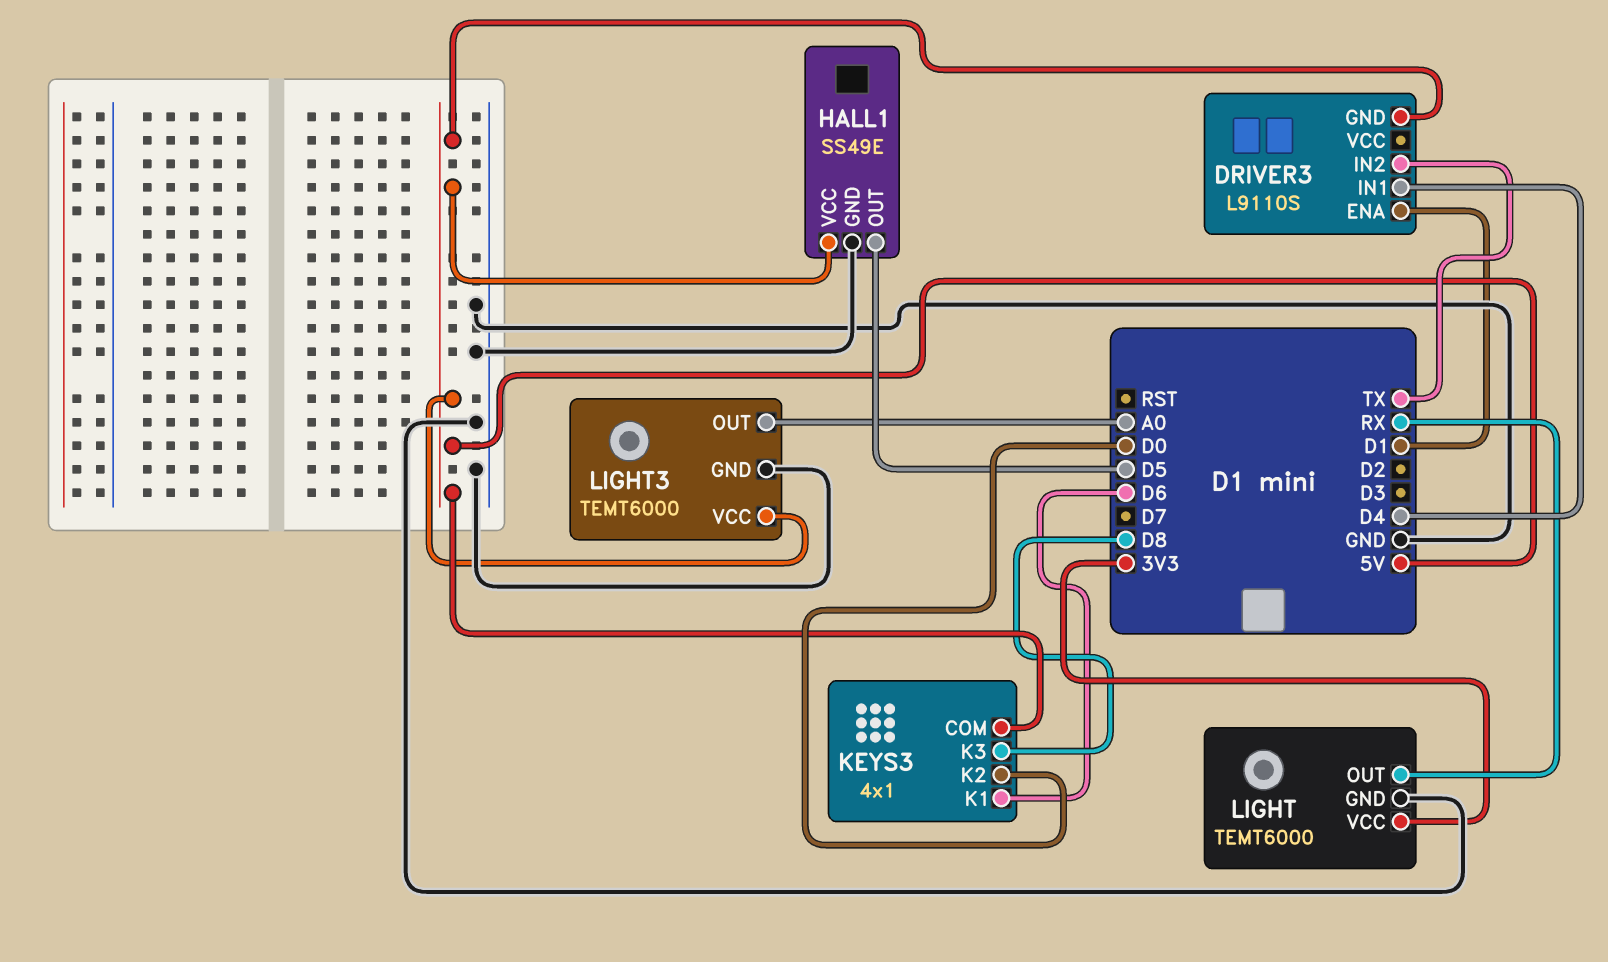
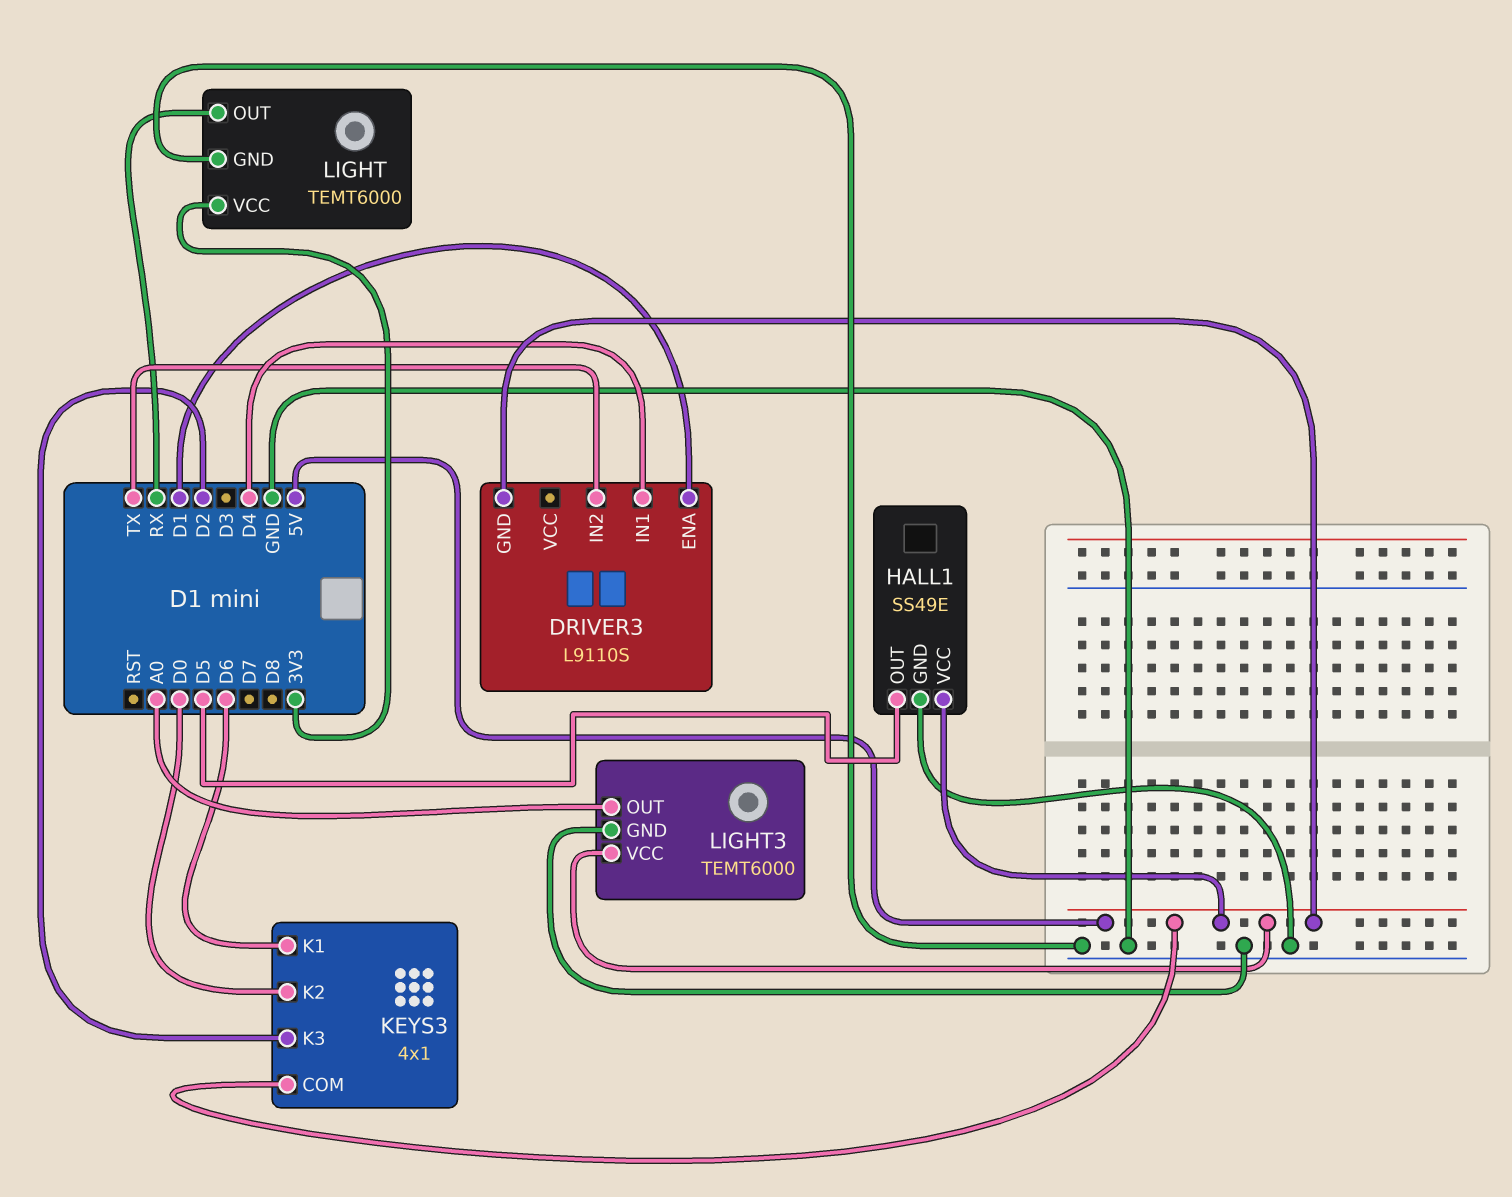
KEYS3 pin K3: D8 -> D2

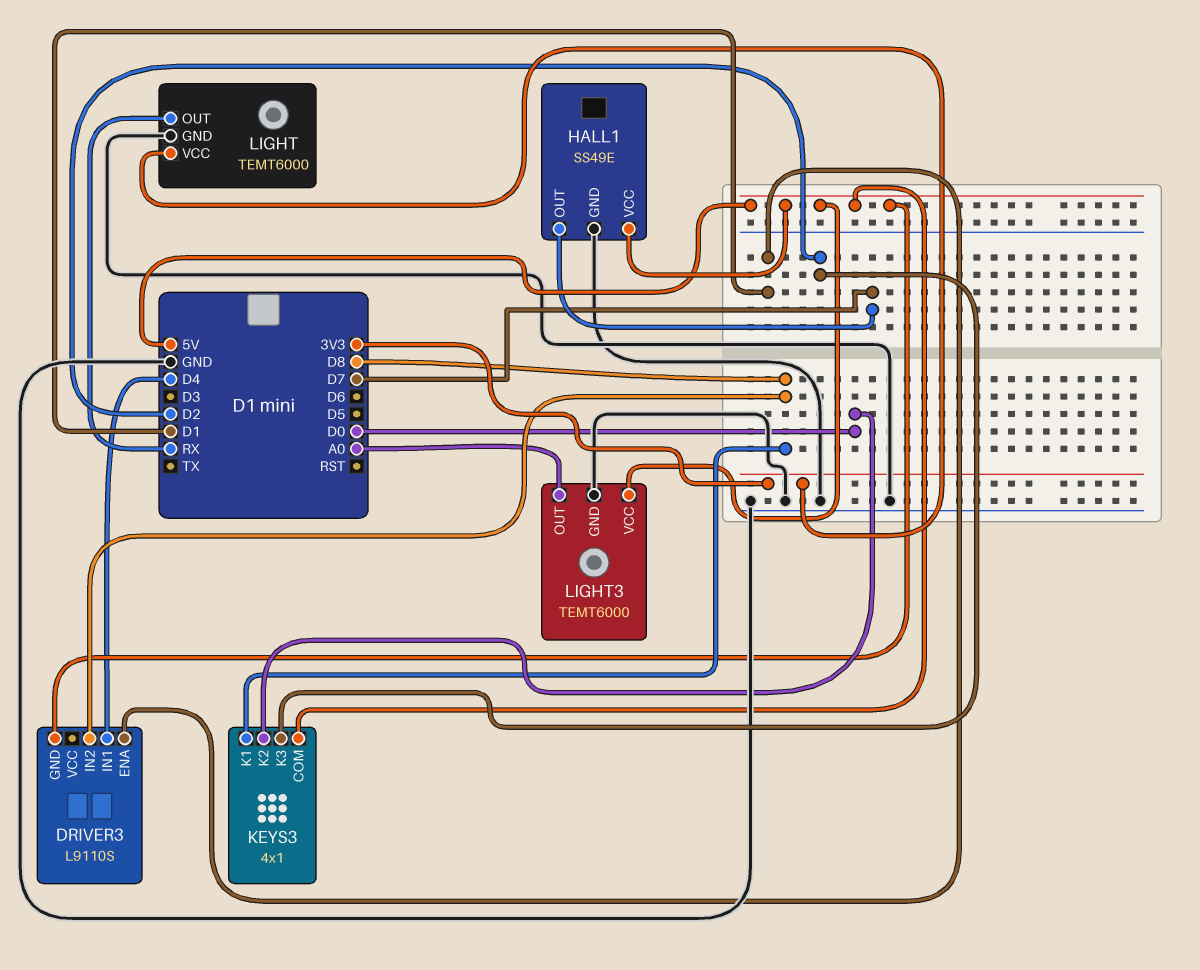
DRIVER3 pin IN2: TX -> D8
HALL1 pin OUT: D5 -> D7
KEYS3 pin K1: D6 -> D8

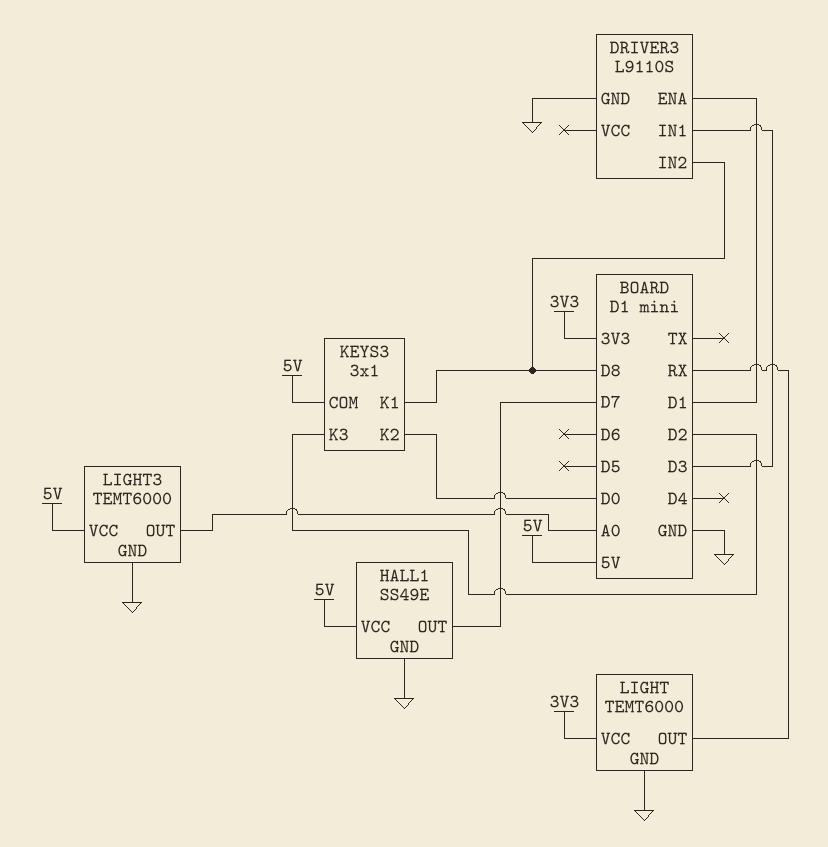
DRIVER3 pin GND: 5V -> GND
DRIVER3 pin IN1: D4 -> D3
KEYS3: 4x1 -> 3x1

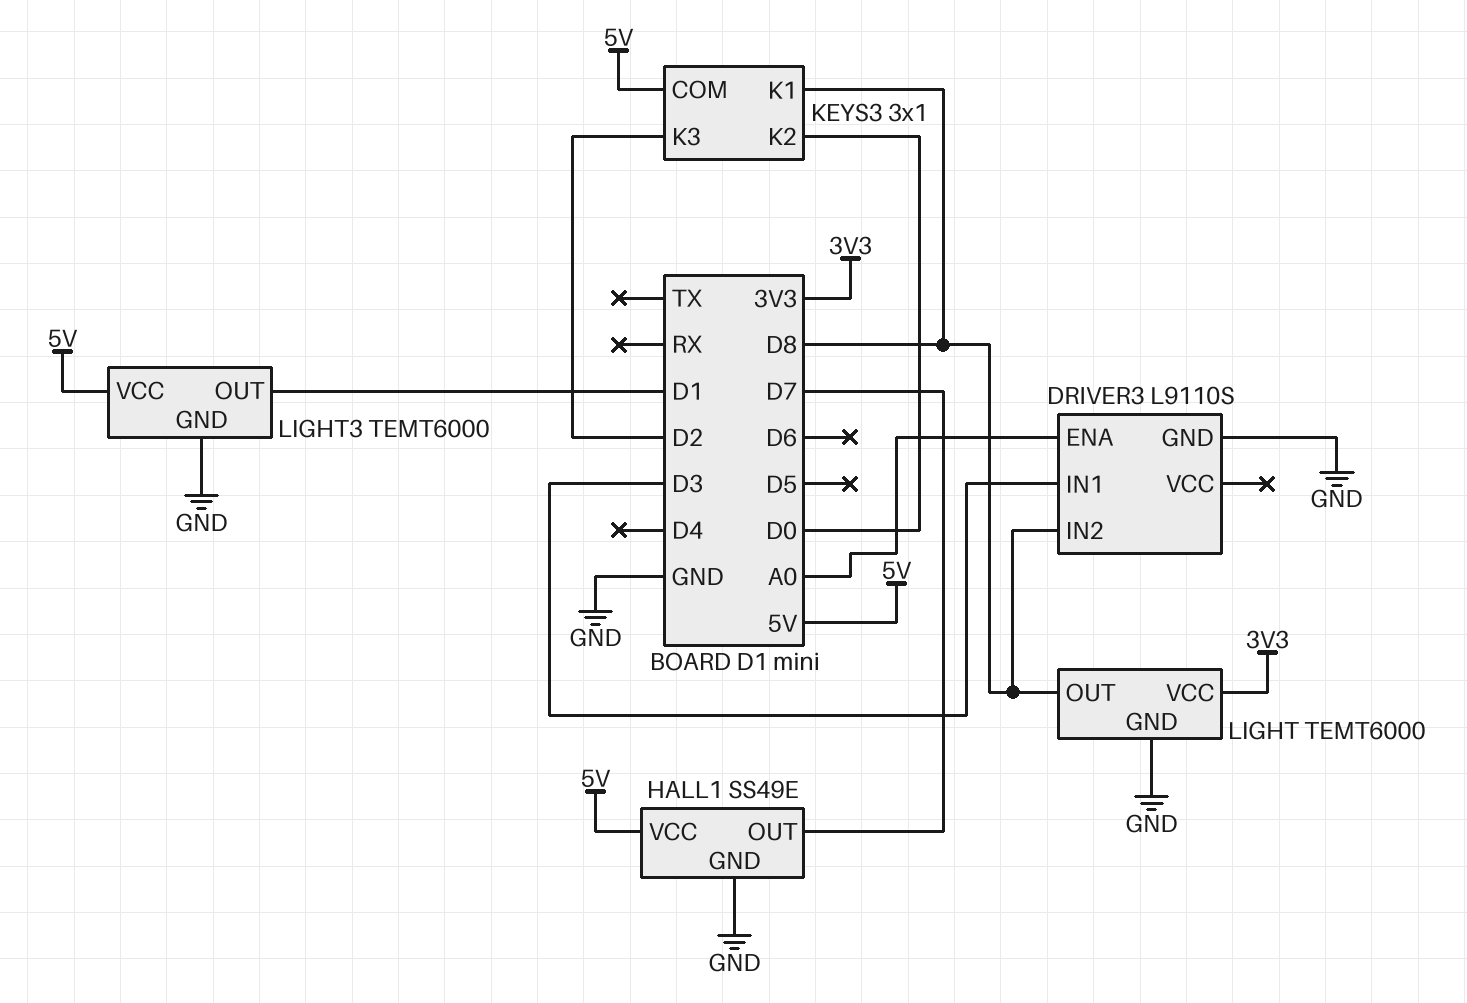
DRIVER3 pin ENA: D1 -> A0
LIGHT pin OUT: RX -> D8
LIGHT3 pin OUT: A0 -> D1

